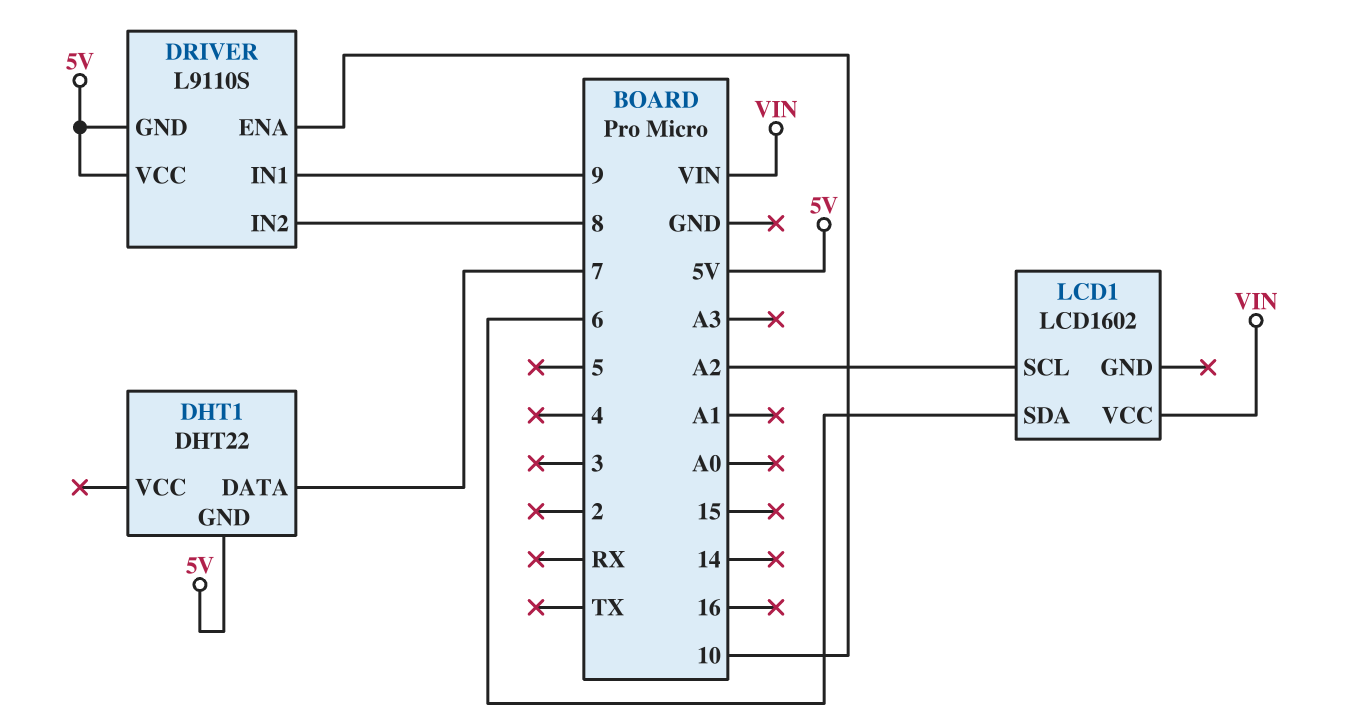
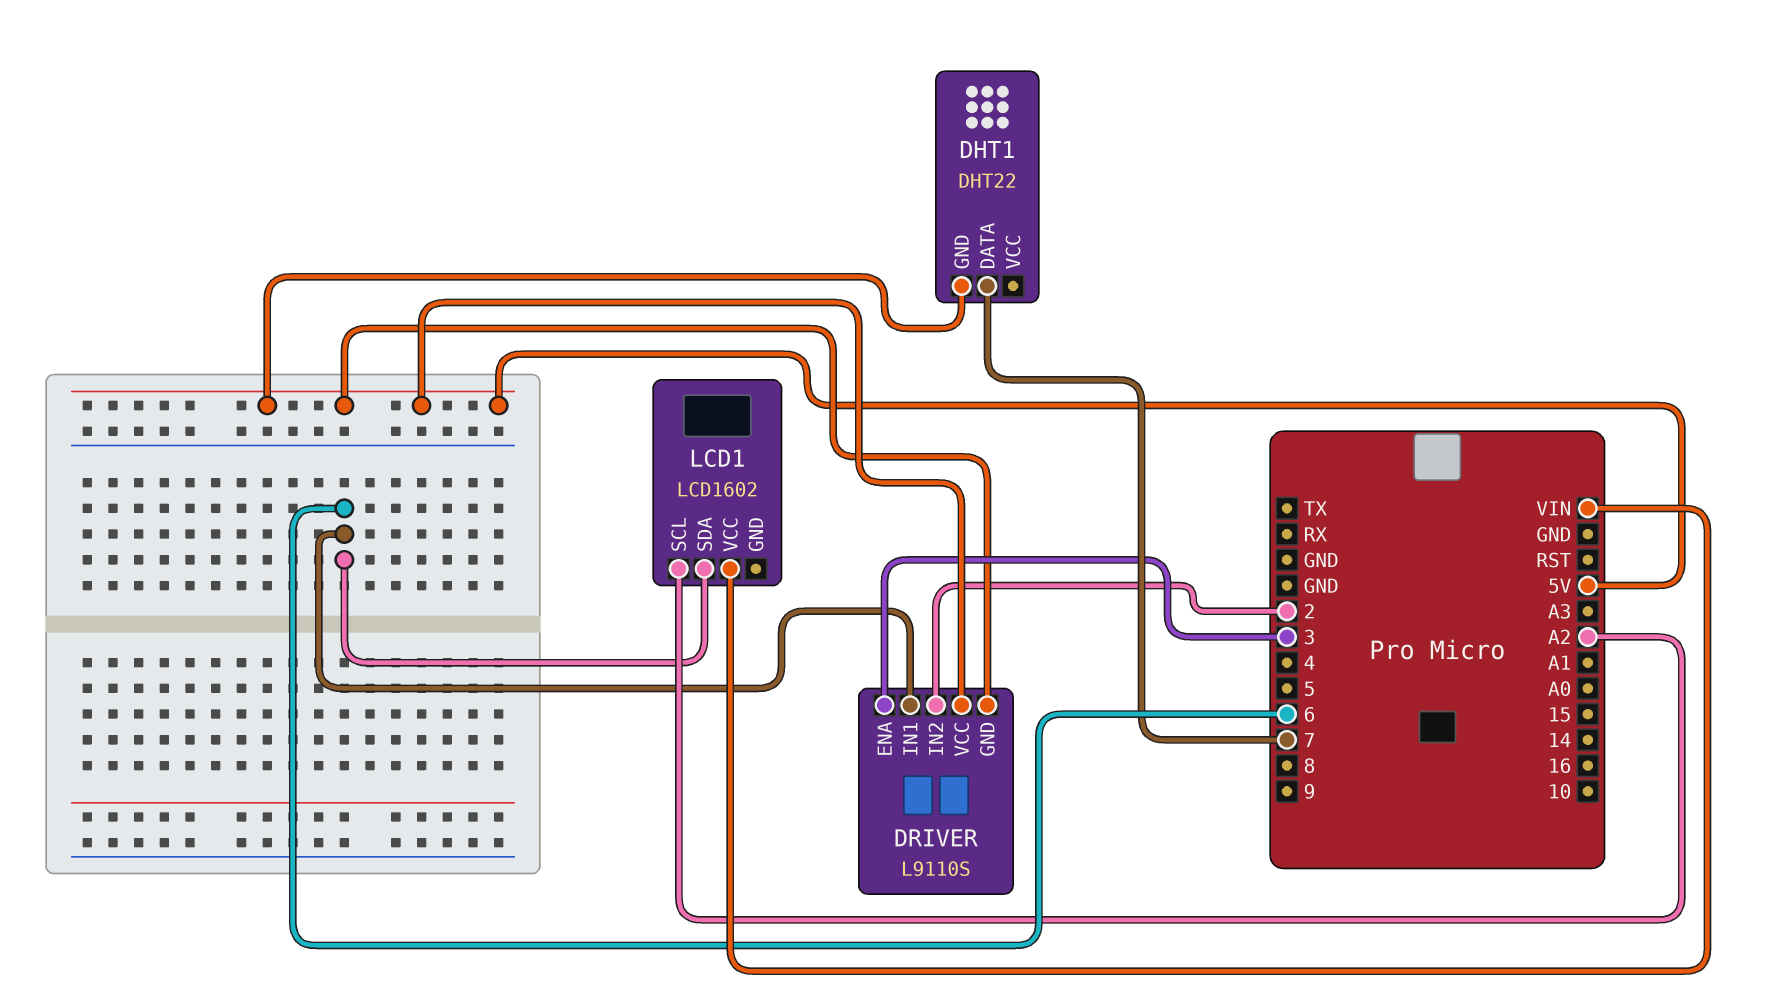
DRIVER pin ENA: 10 -> 3
DRIVER pin IN1: 9 -> 6
DRIVER pin IN2: 8 -> 2

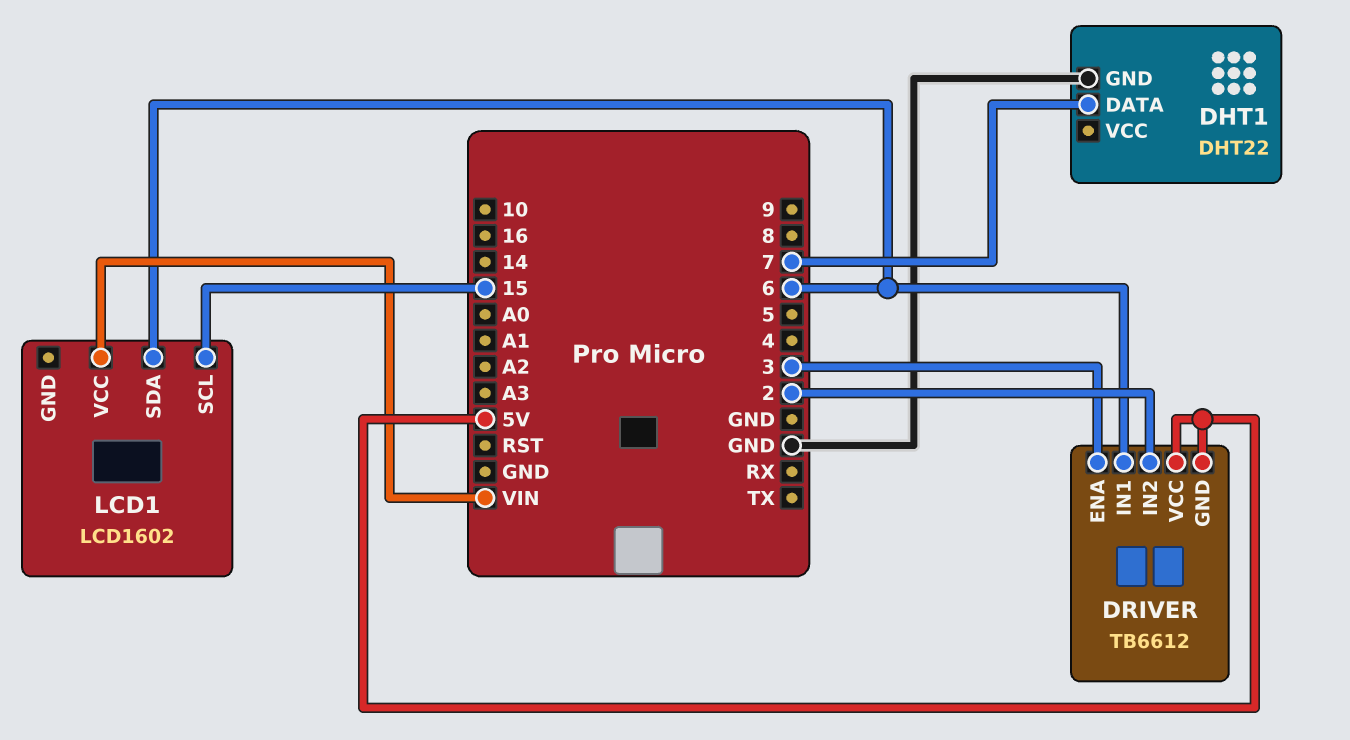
DHT1 pin GND: 5V -> GND
DRIVER: L9110S -> TB6612
LCD1 pin SCL: A2 -> 15

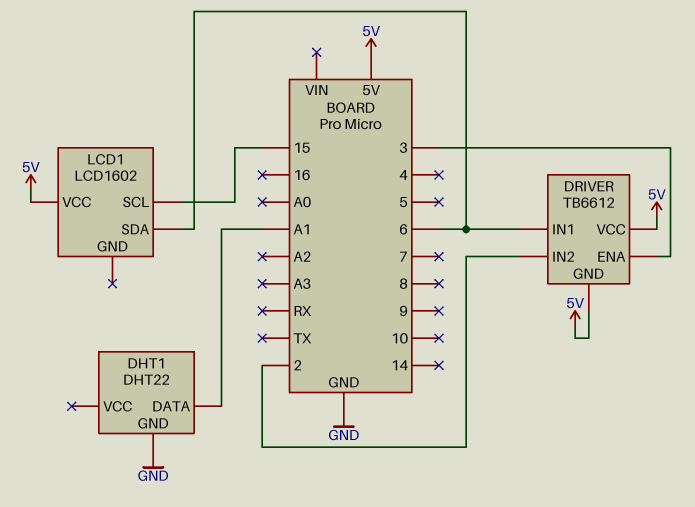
DHT1 pin DATA: 7 -> A1
LCD1 pin VCC: VIN -> 5V

